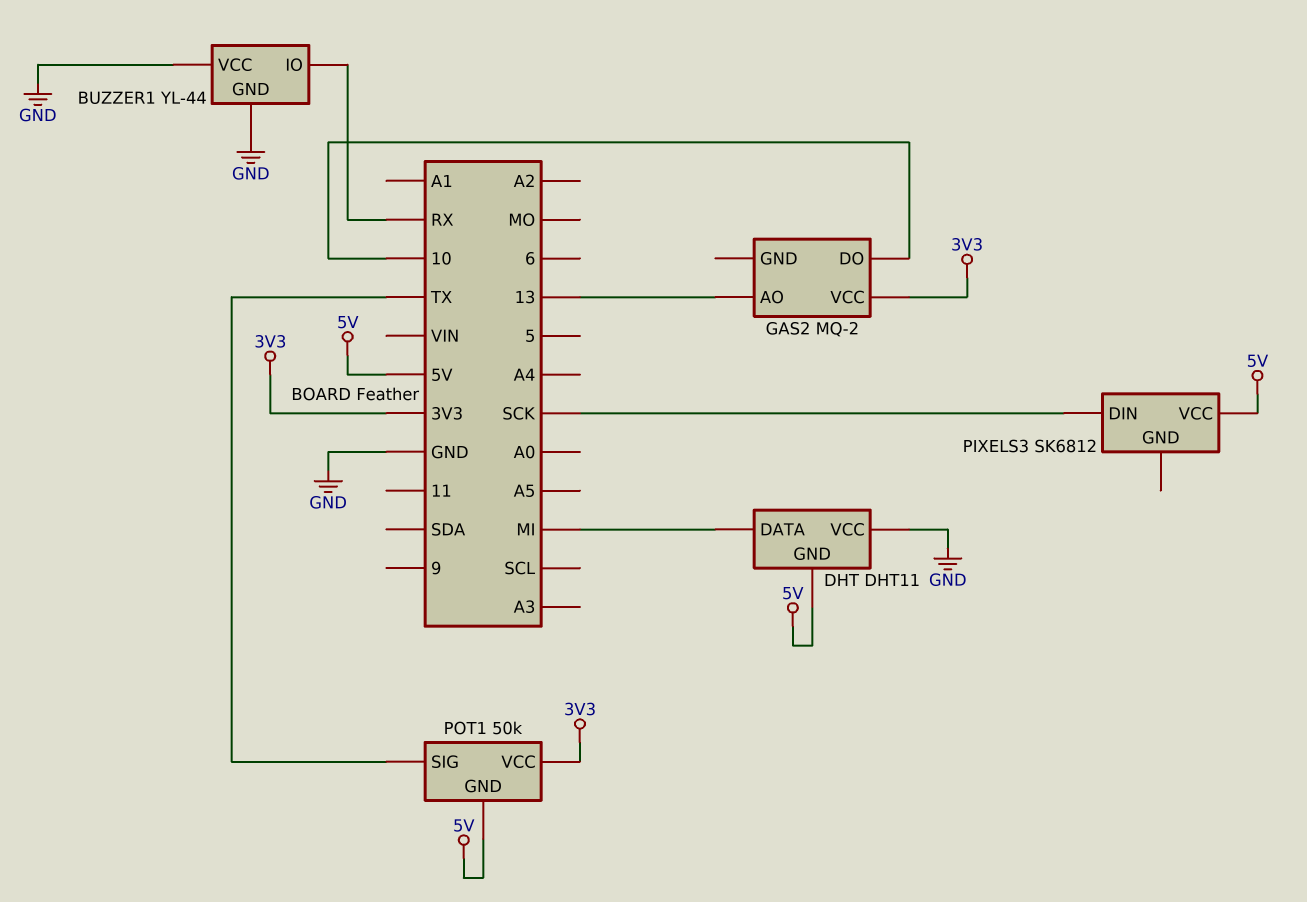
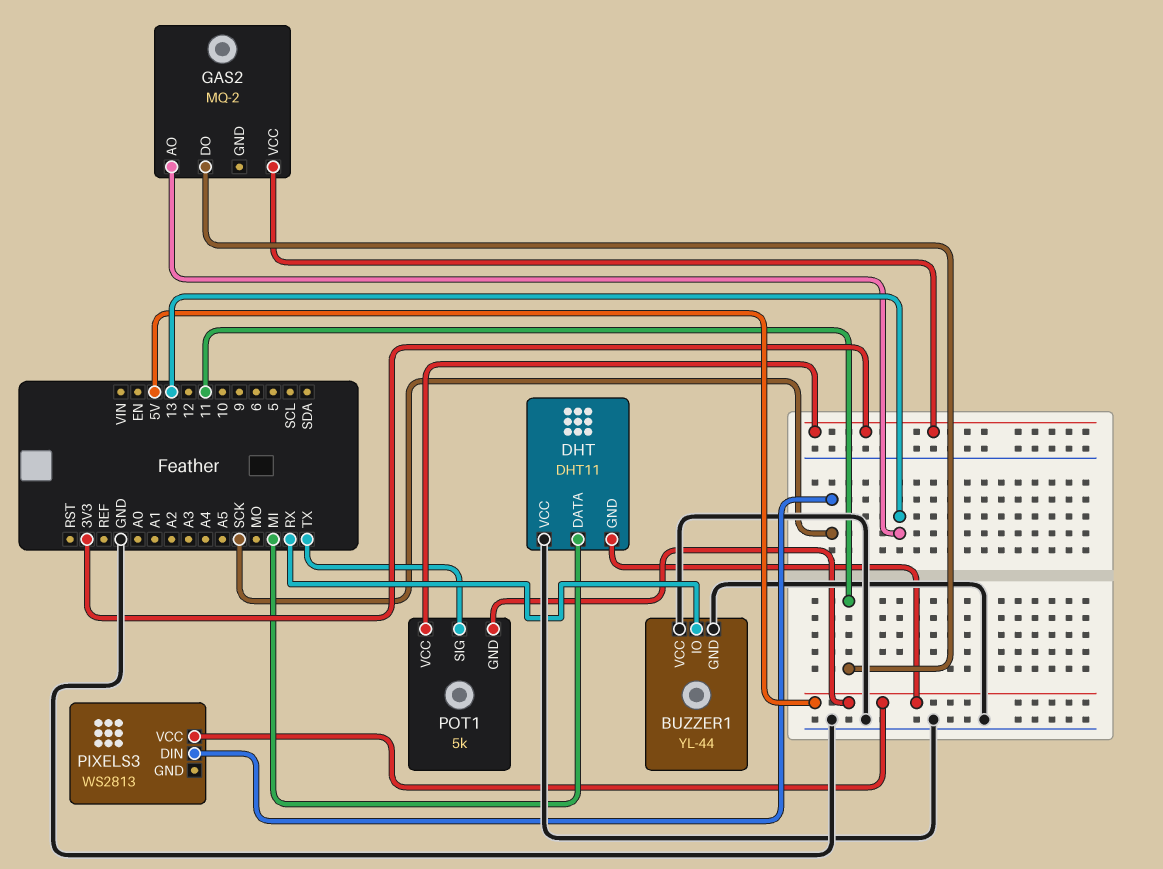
GAS2 pin DO: 10 -> 11
PIXELS3: SK6812 -> WS2813
POT1: 50k -> 5k

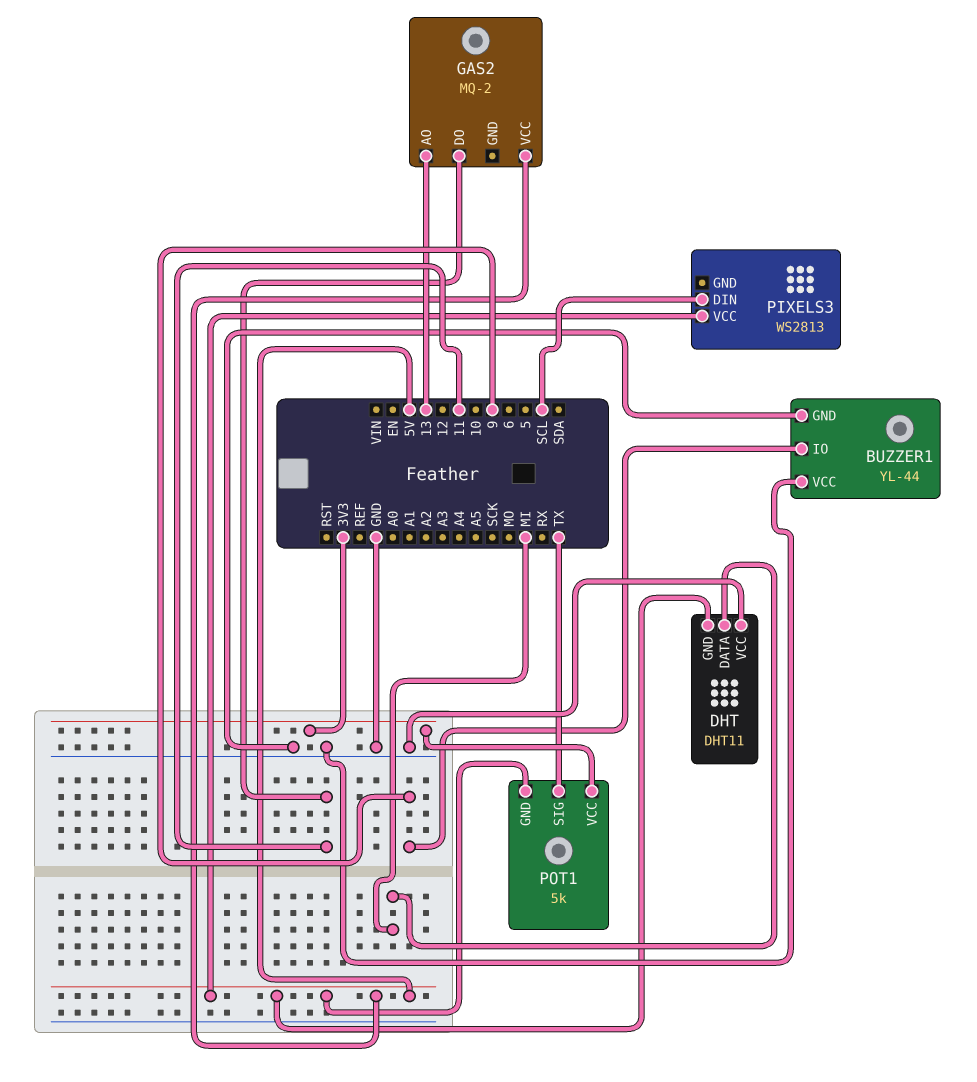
BUZZER1 pin IO: RX -> 9
GAS2 pin VCC: 3V3 -> 5V
PIXELS3 pin DIN: SCK -> SCL

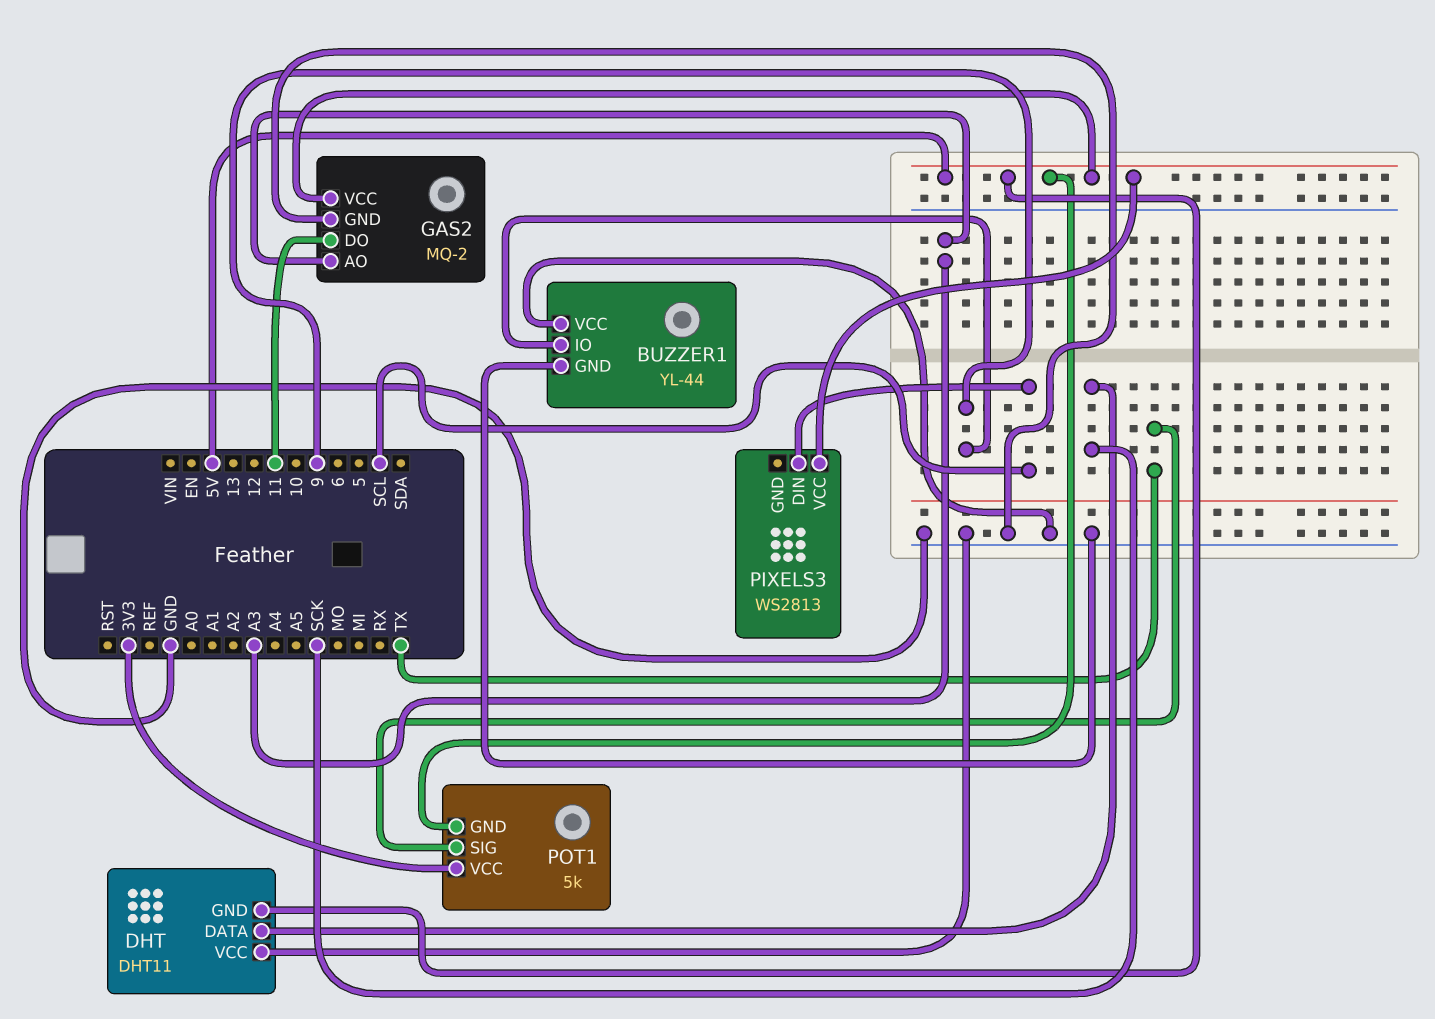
DHT pin DATA: MI -> SCK
GAS2 pin AO: 13 -> A3
GAS2 pin GND: none -> GND

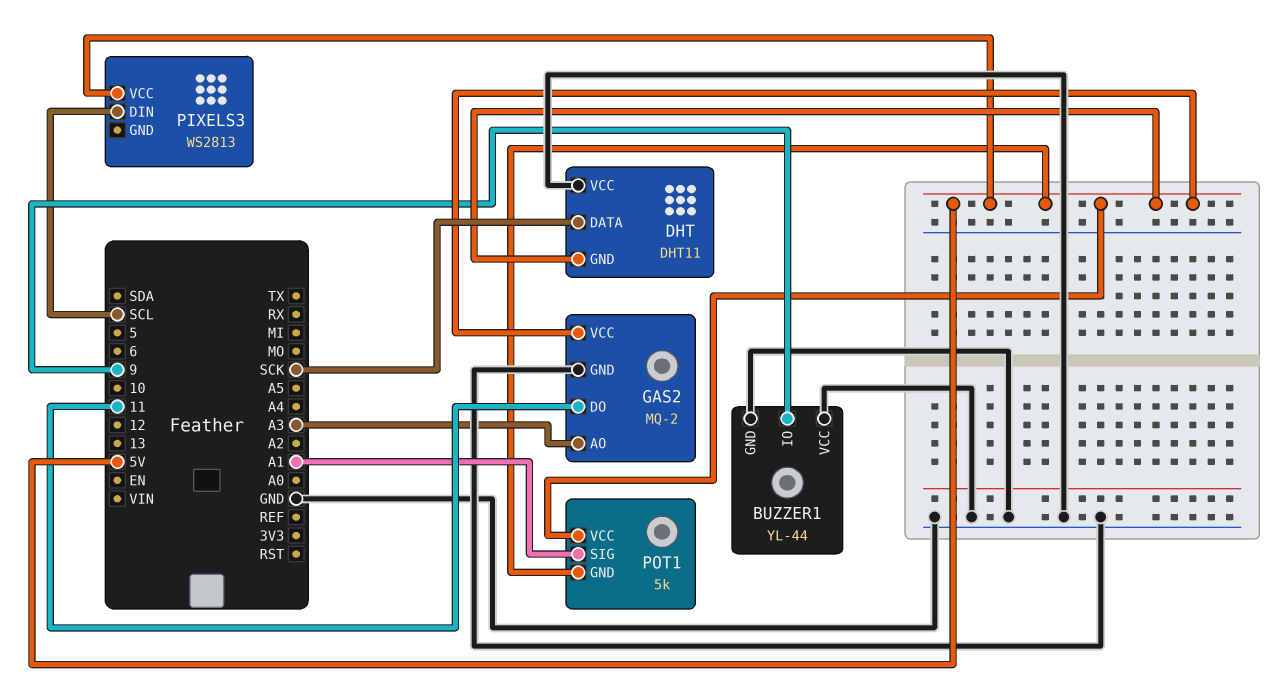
POT1 pin SIG: TX -> A1
POT1 pin VCC: 3V3 -> 5V

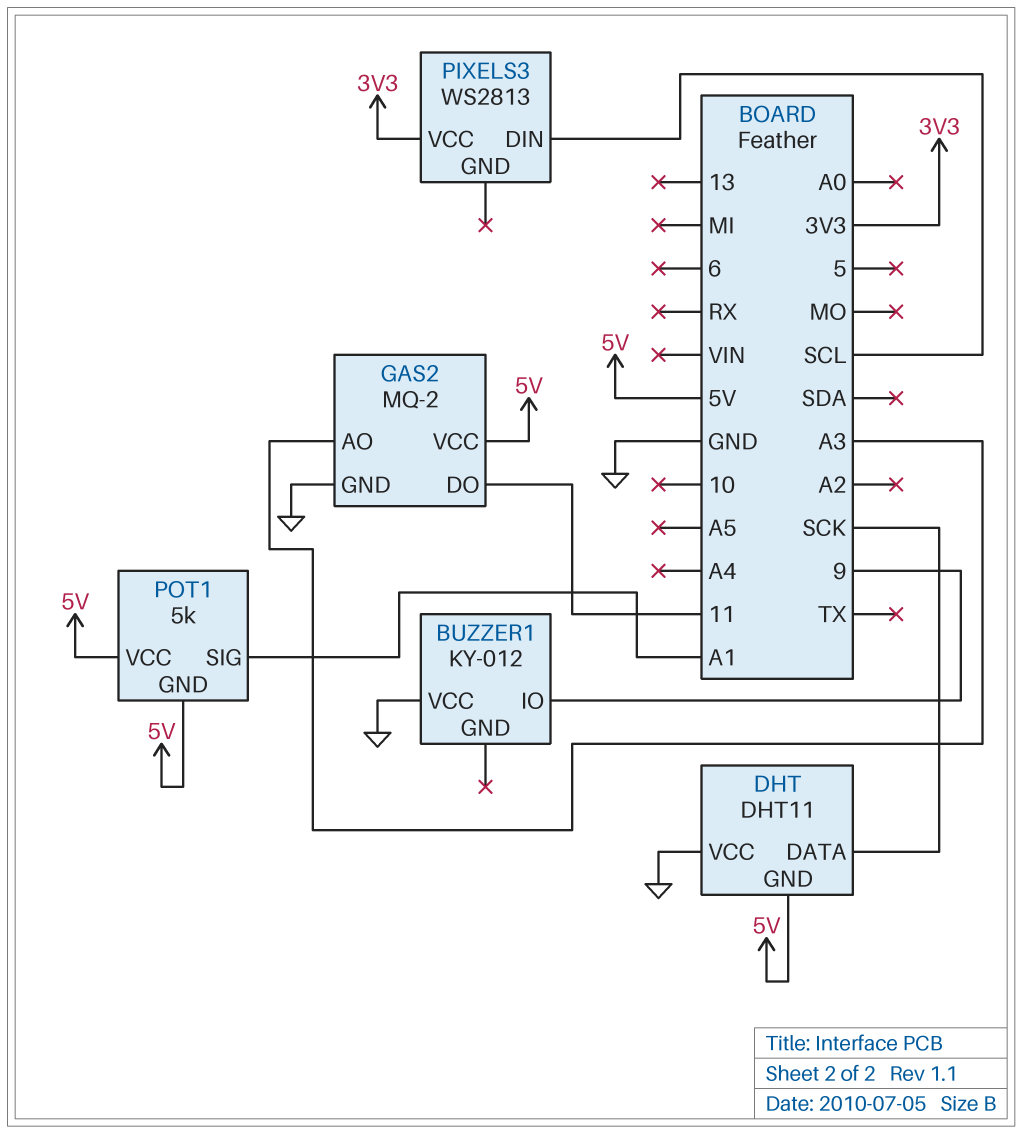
BUZZER1: YL-44 -> KY-012
BUZZER1 pin GND: GND -> none
PIXELS3 pin VCC: 5V -> 3V3

